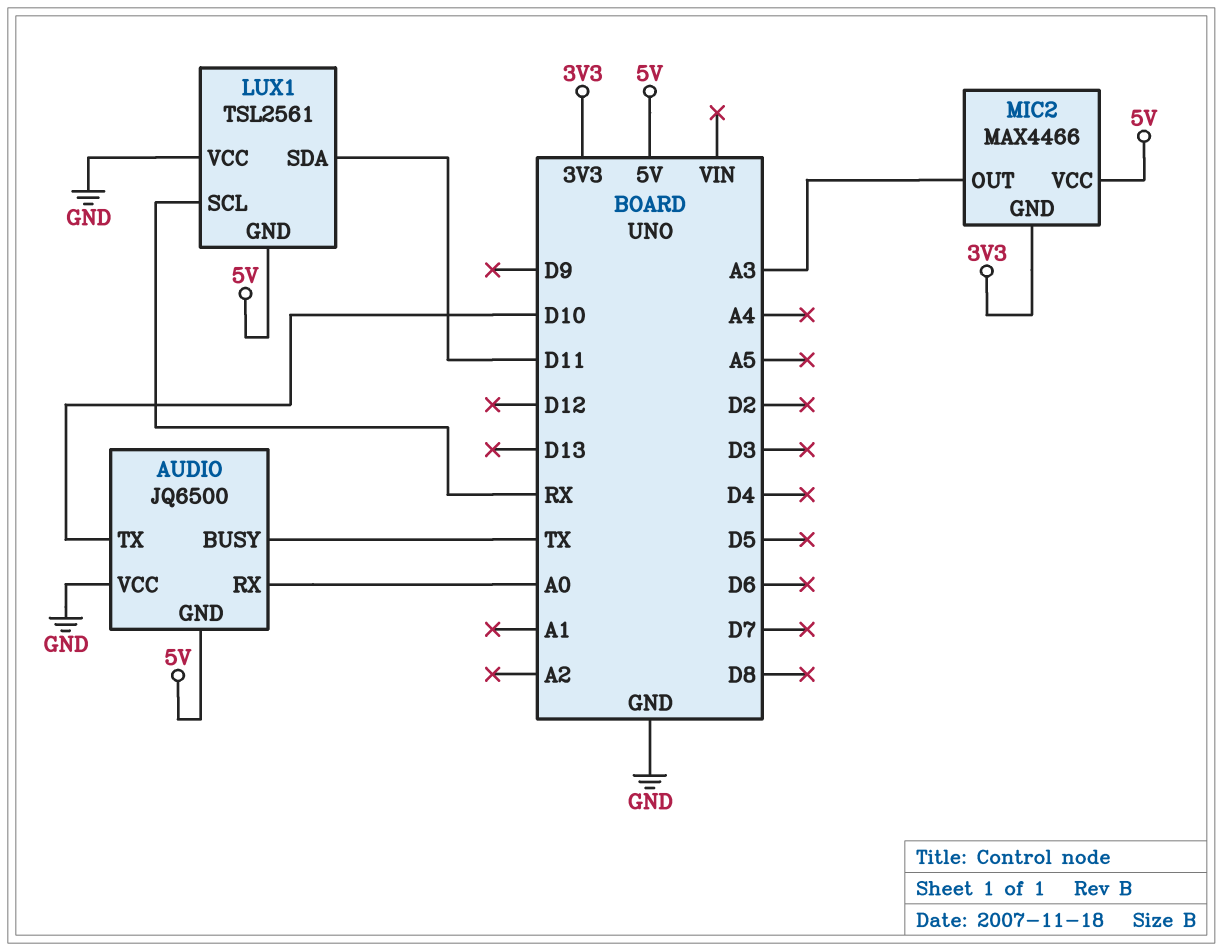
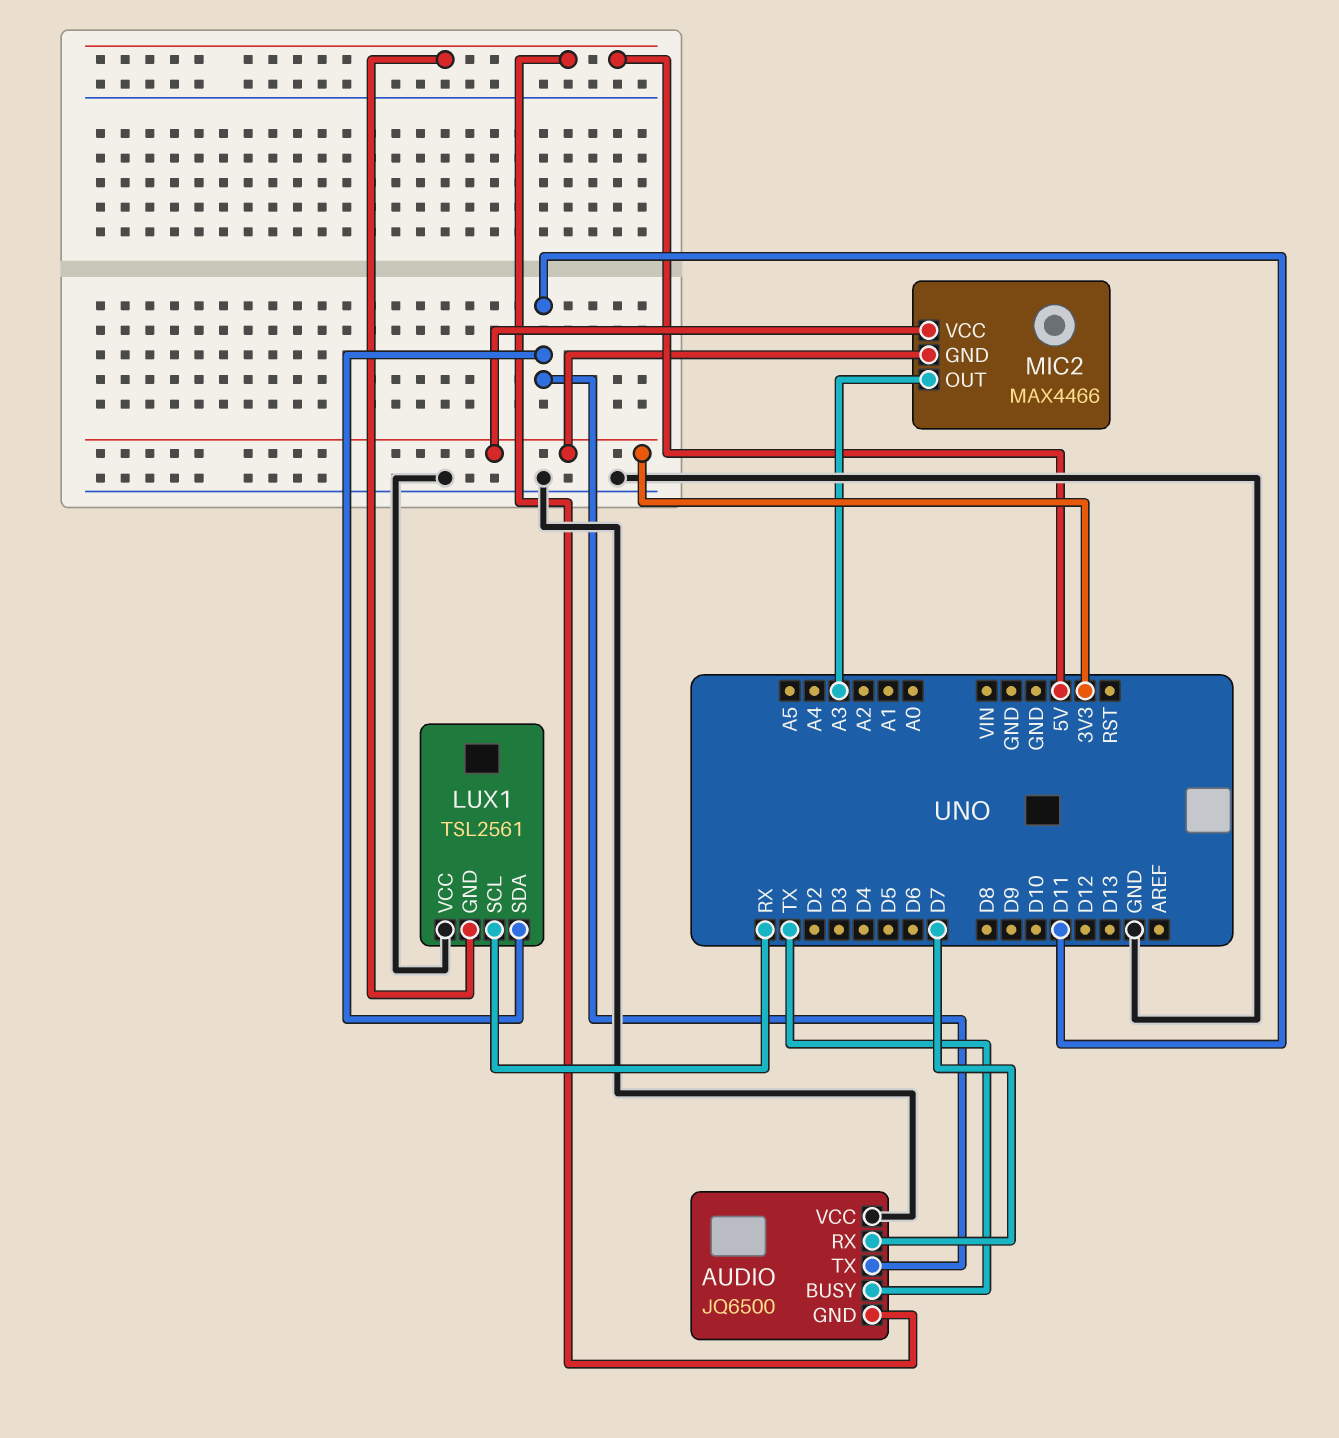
AUDIO pin RX: A0 -> D7
AUDIO pin TX: D10 -> D11
MIC2 pin VCC: 5V -> 3V3

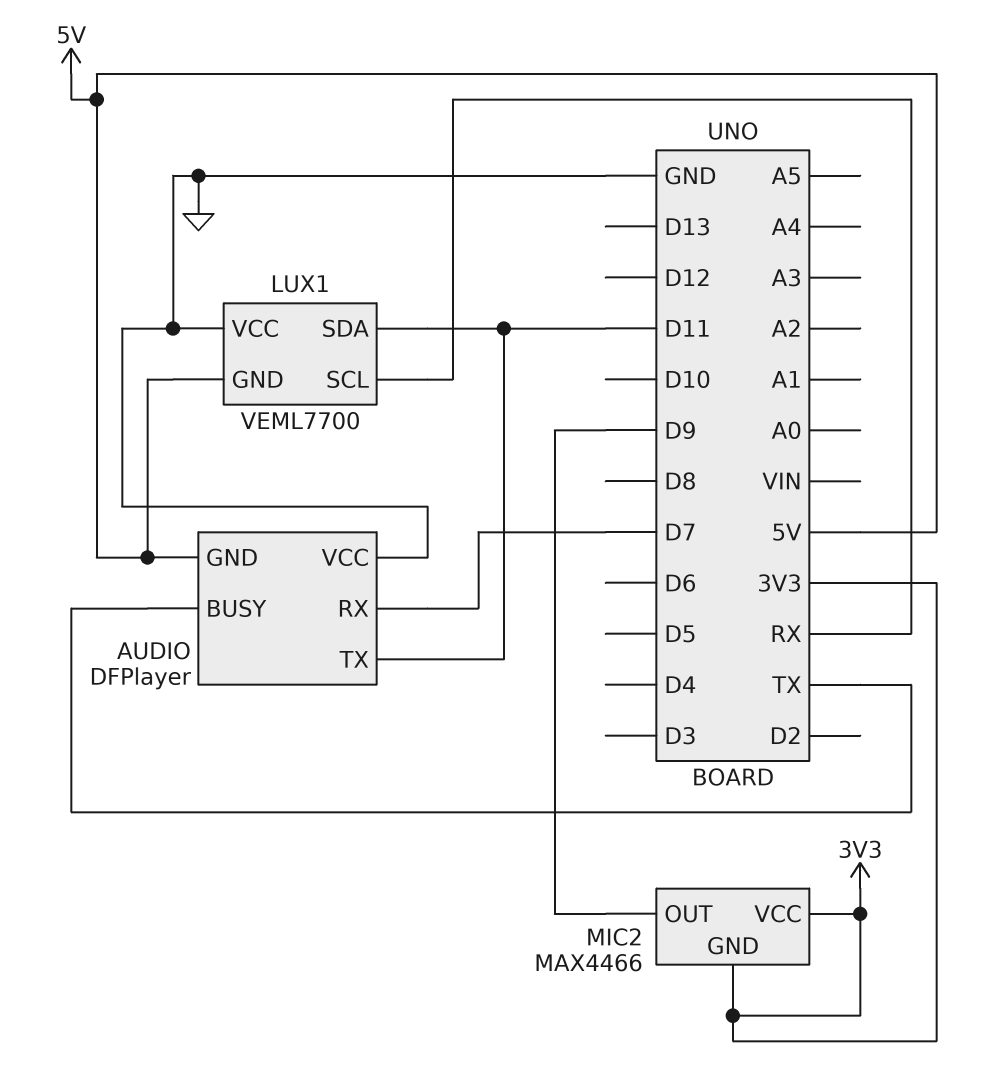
AUDIO: JQ6500 -> DFPlayer
LUX1: TSL2561 -> VEML7700
MIC2 pin OUT: A3 -> D9

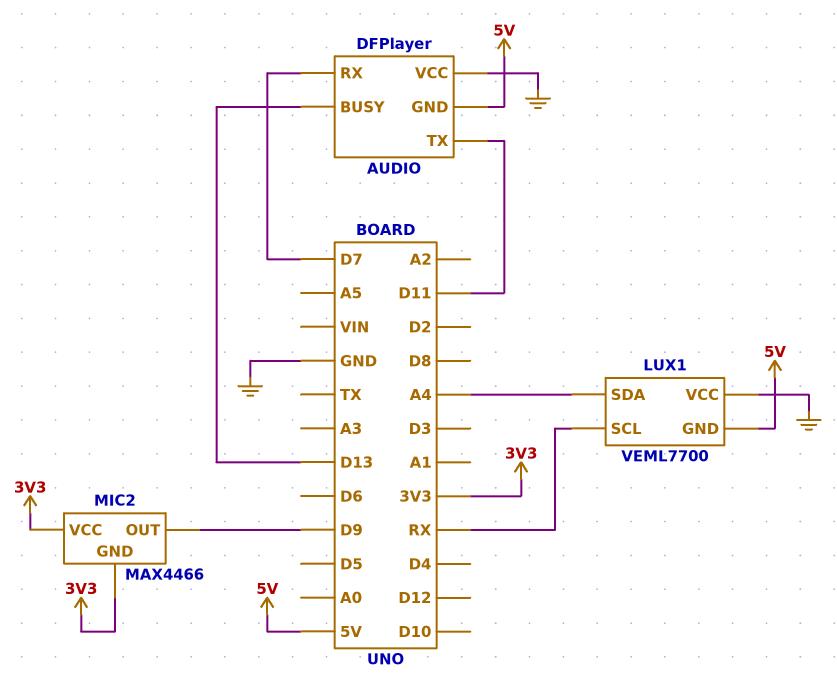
AUDIO pin BUSY: TX -> D13
LUX1 pin SDA: D11 -> A4

